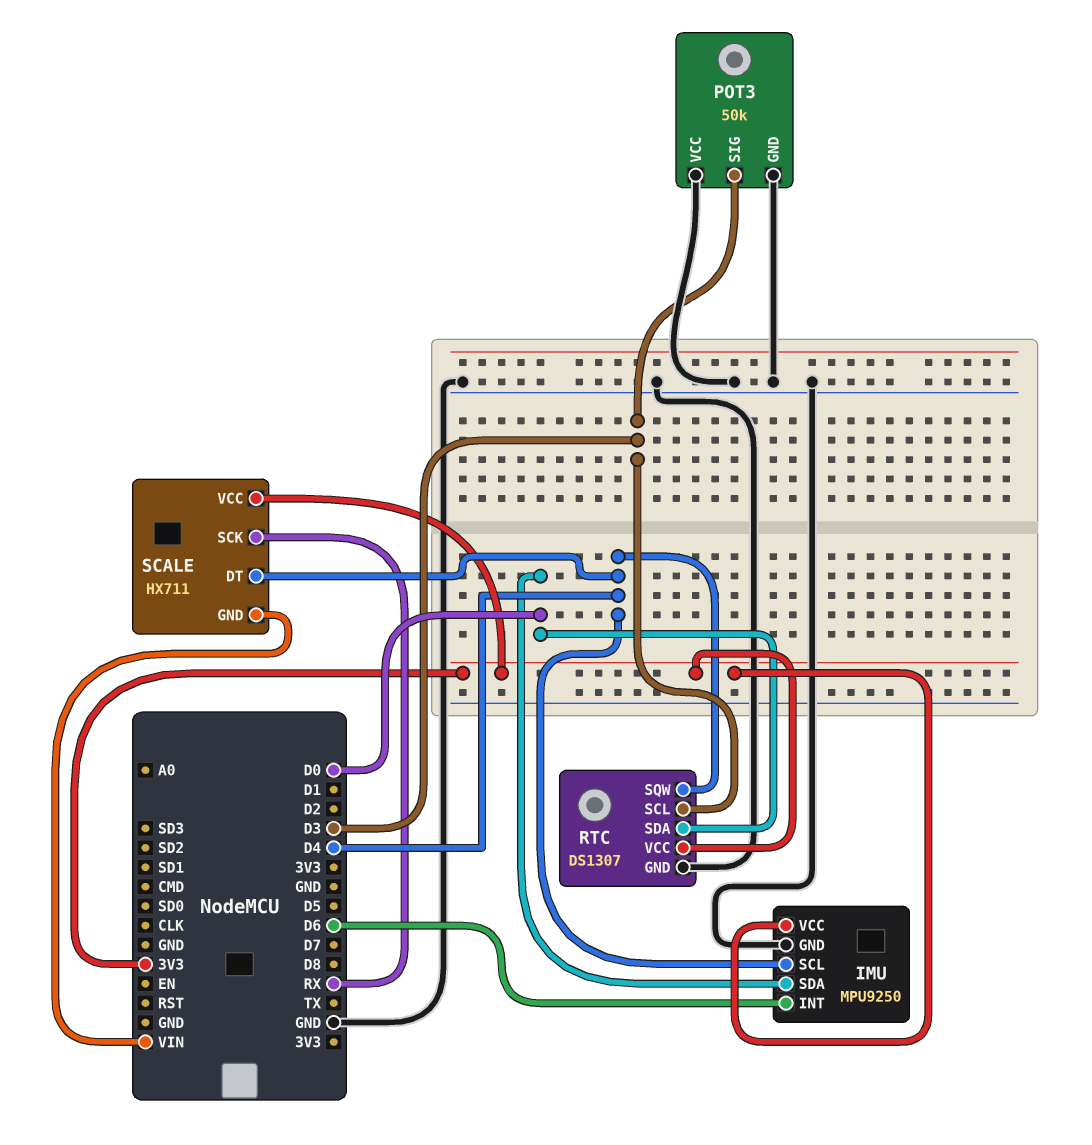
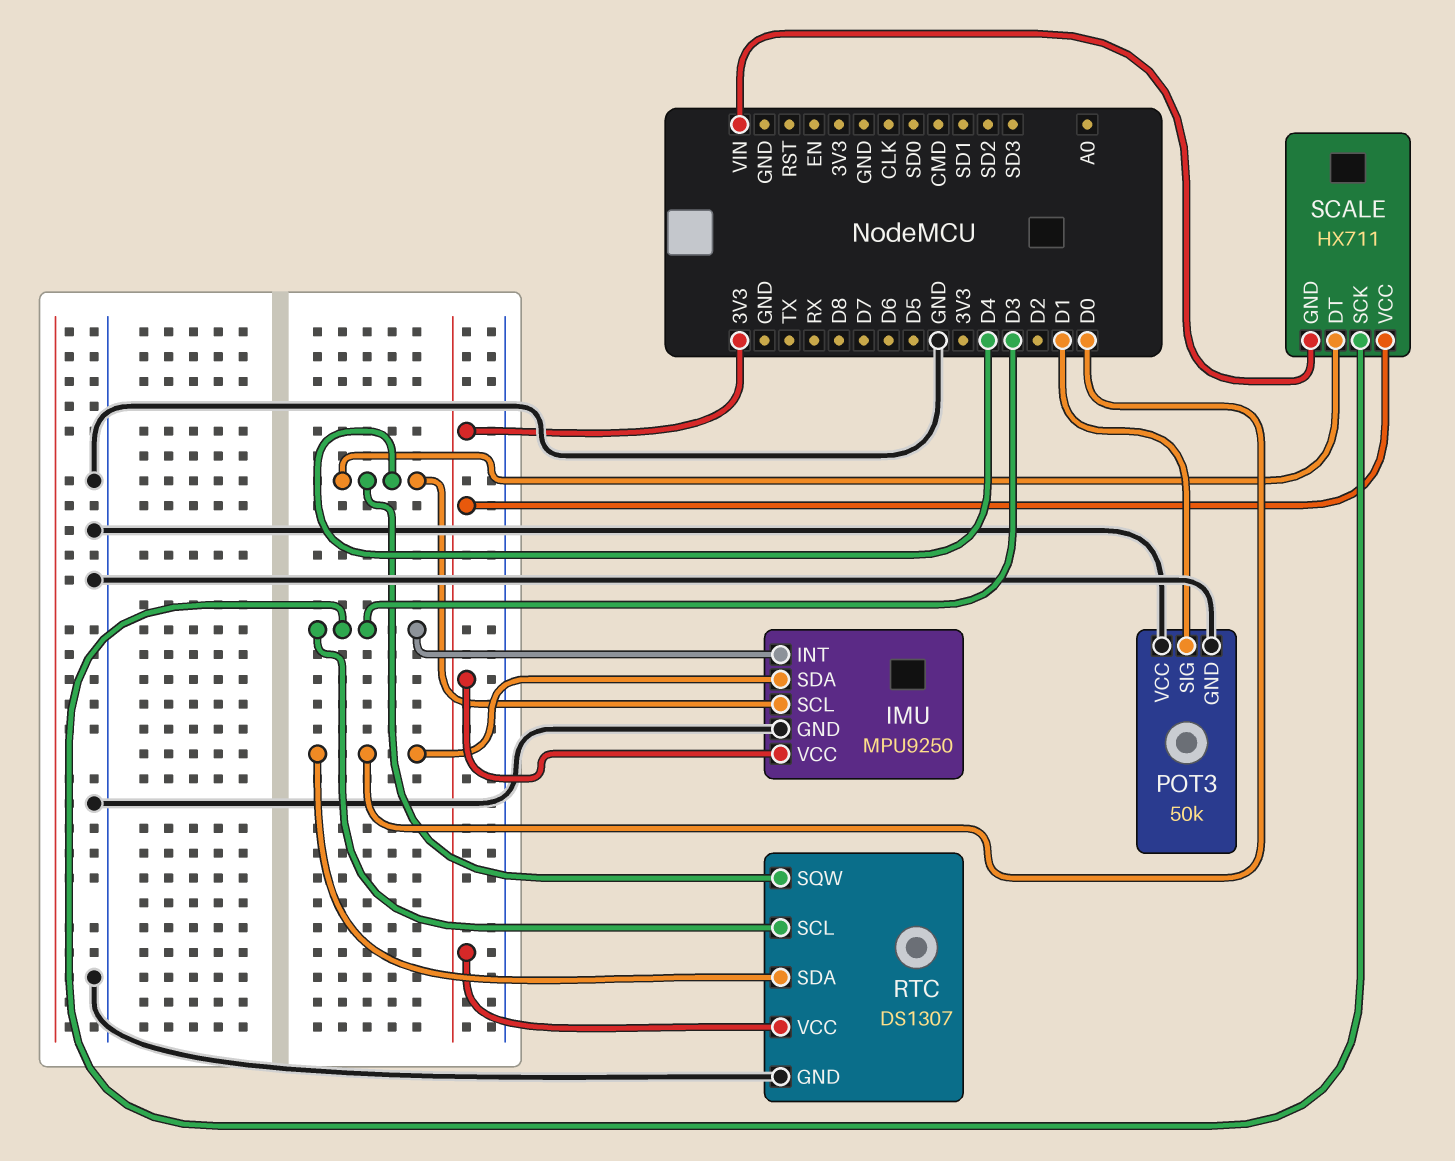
IMU pin INT: D6 -> D3
POT3 pin SIG: D3 -> D1
SCALE pin SCK: RX -> D3

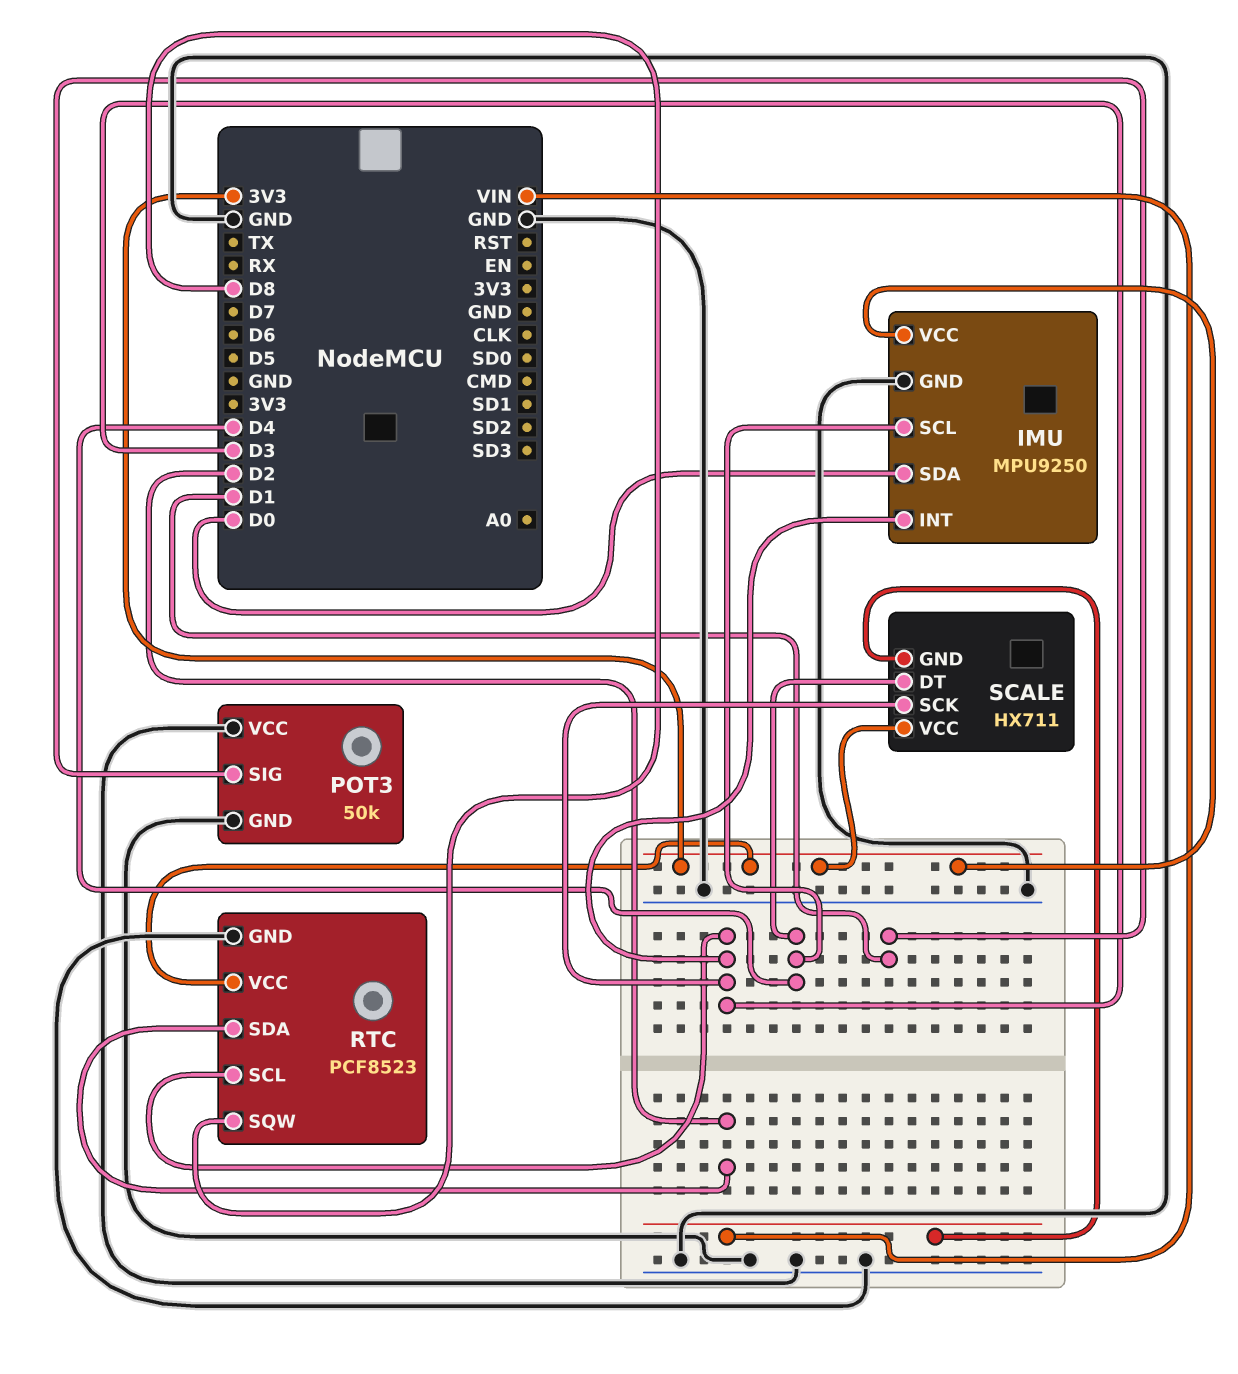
RTC: DS1307 -> PCF8523
RTC pin SDA: D0 -> D2
RTC pin SQW: D4 -> D8

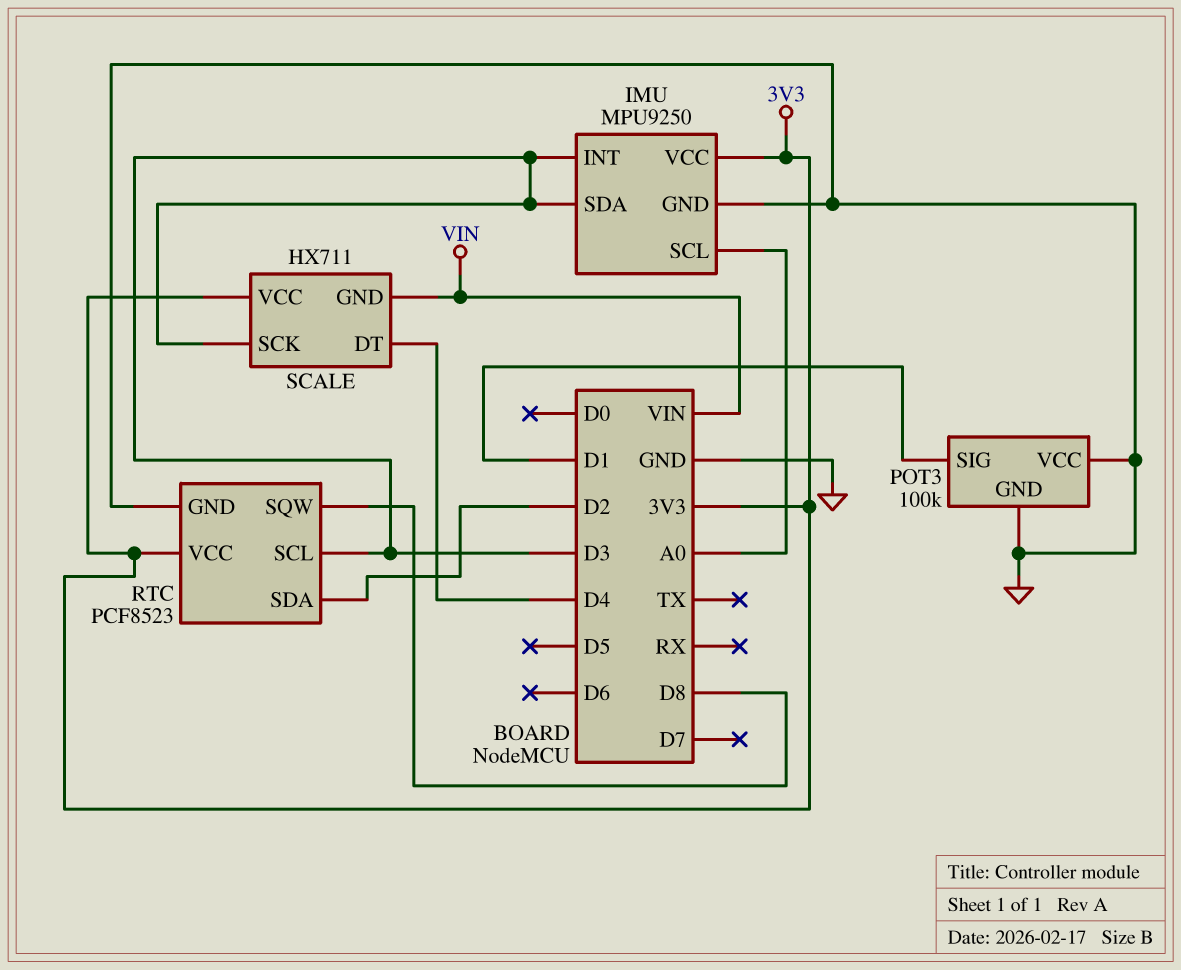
IMU pin SCL: D4 -> A0
IMU pin SDA: D0 -> D3
POT3: 50k -> 100k

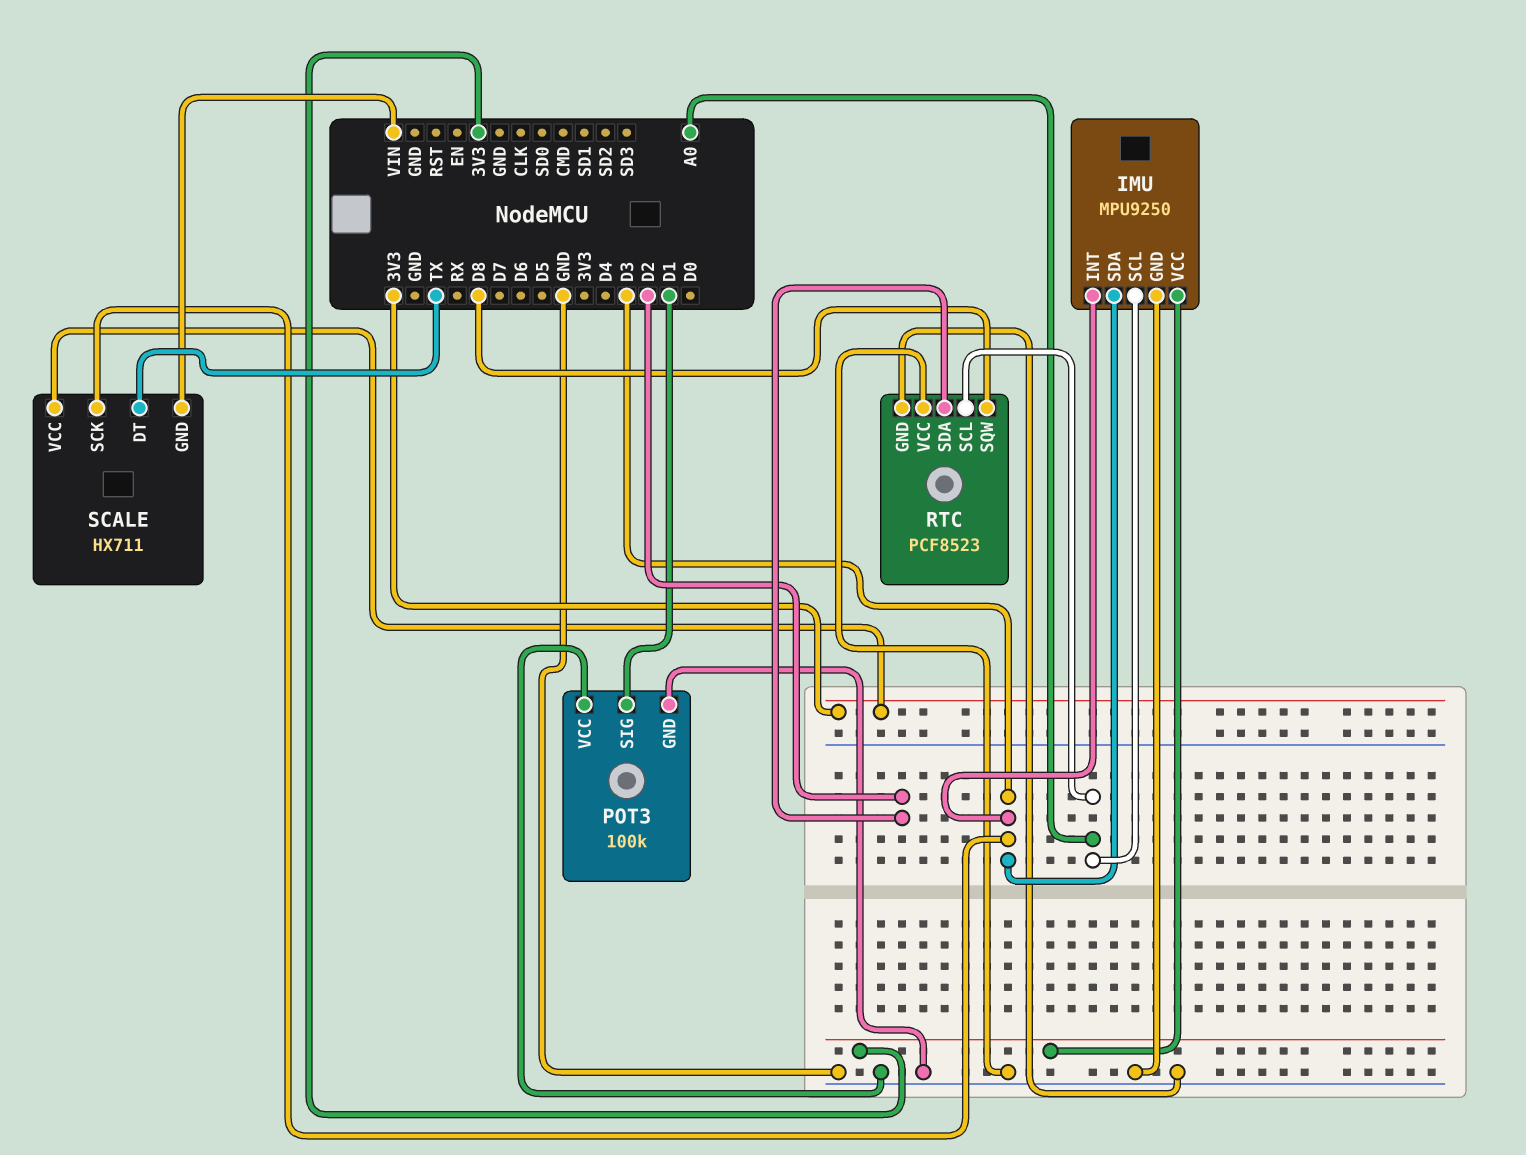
RTC pin SCL: D3 -> A0
RTC pin VCC: 3V3 -> GND
SCALE pin DT: D4 -> TX

